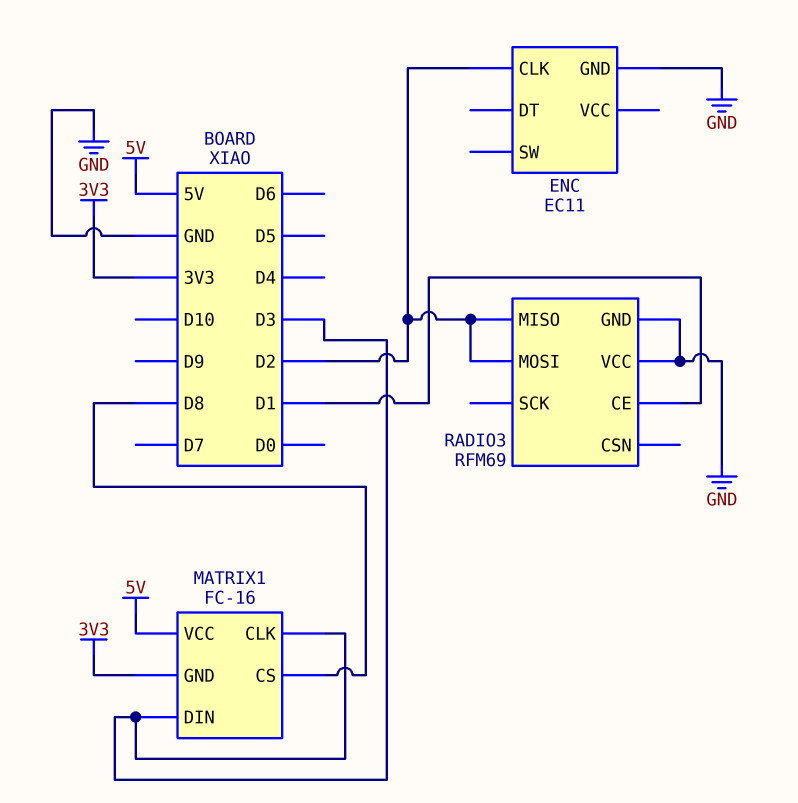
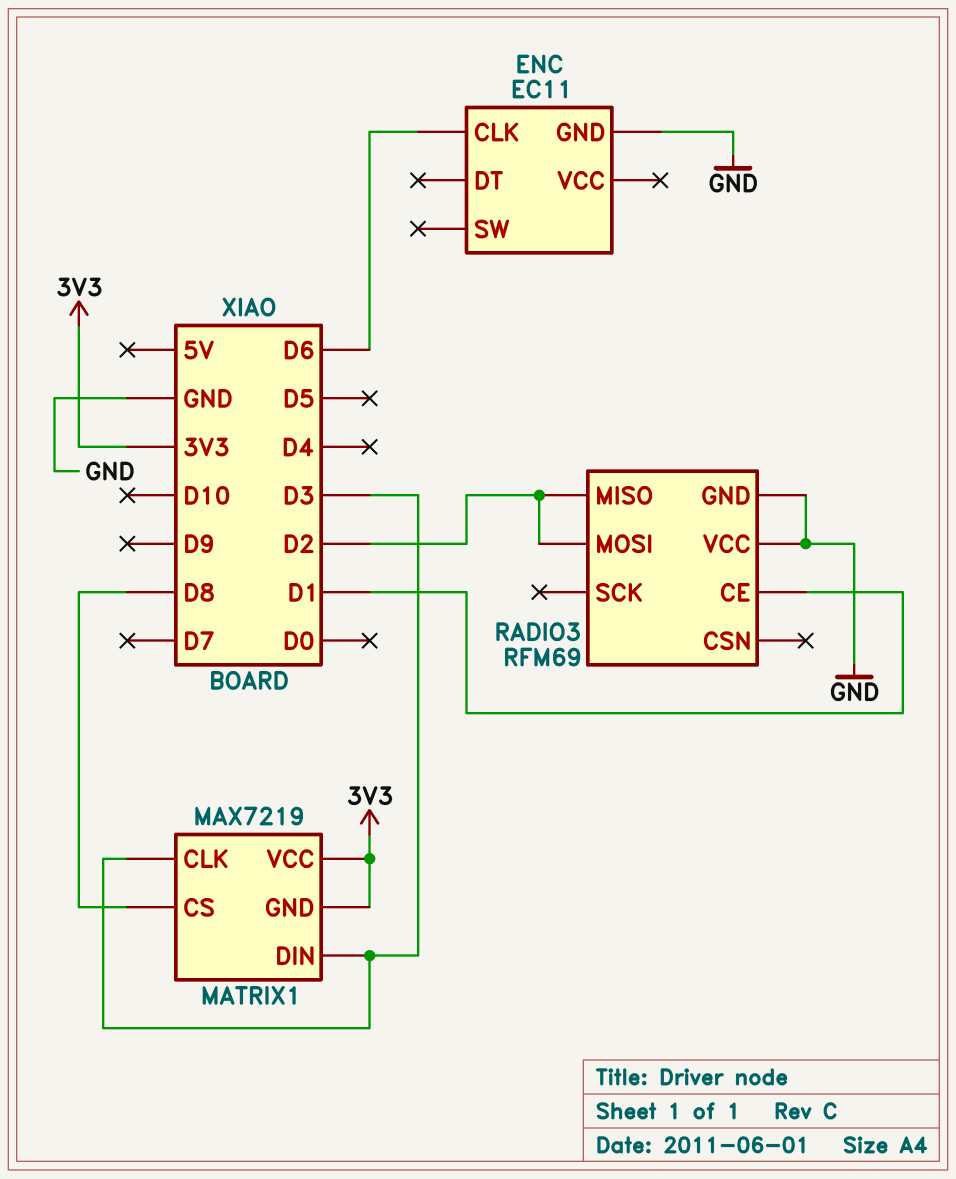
ENC pin CLK: D2 -> D6
MATRIX1: FC-16 -> MAX7219
MATRIX1 pin VCC: 5V -> 3V3

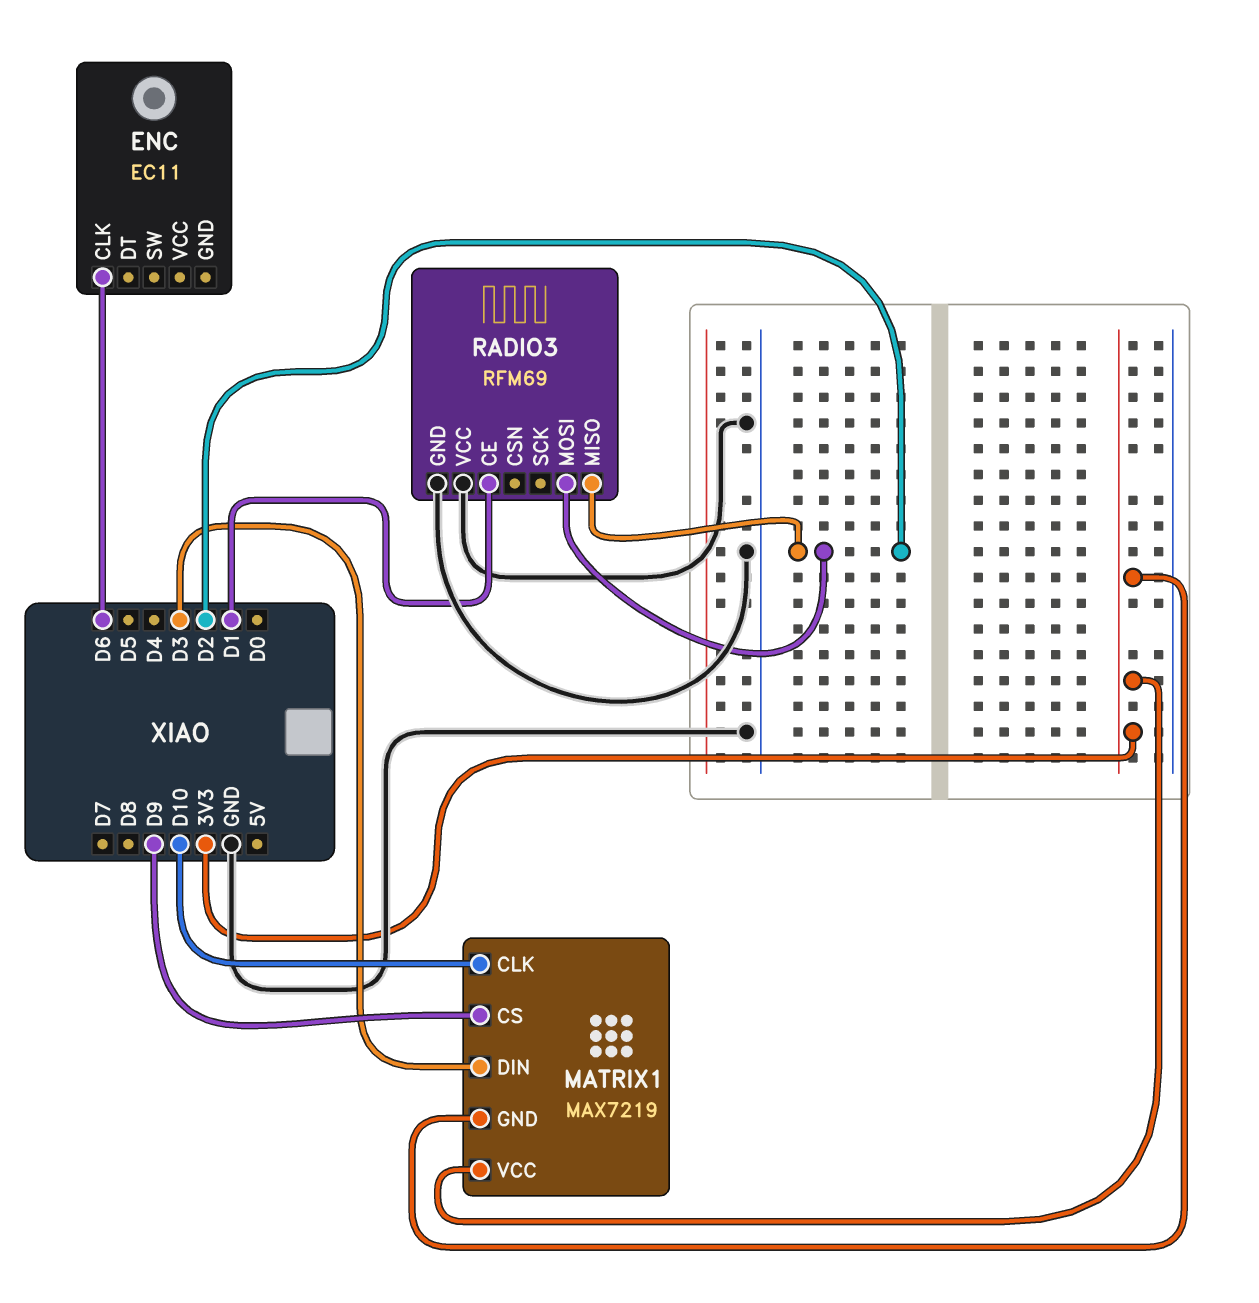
ENC pin GND: GND -> none
MATRIX1 pin CLK: D3 -> D10
MATRIX1 pin CS: D8 -> D9

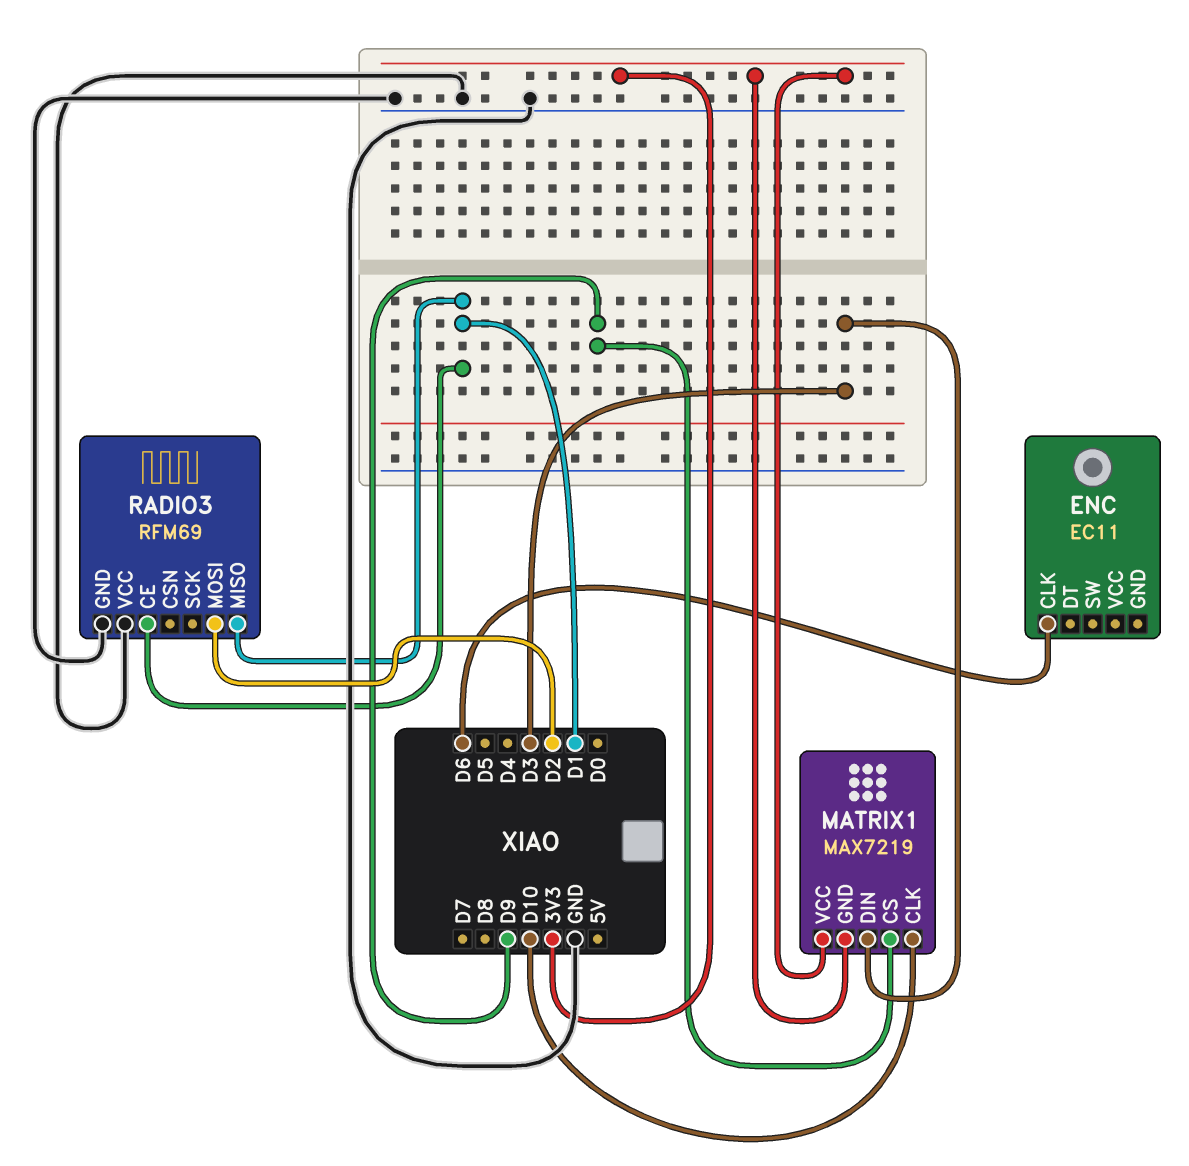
RADIO3 pin MISO: D2 -> D1

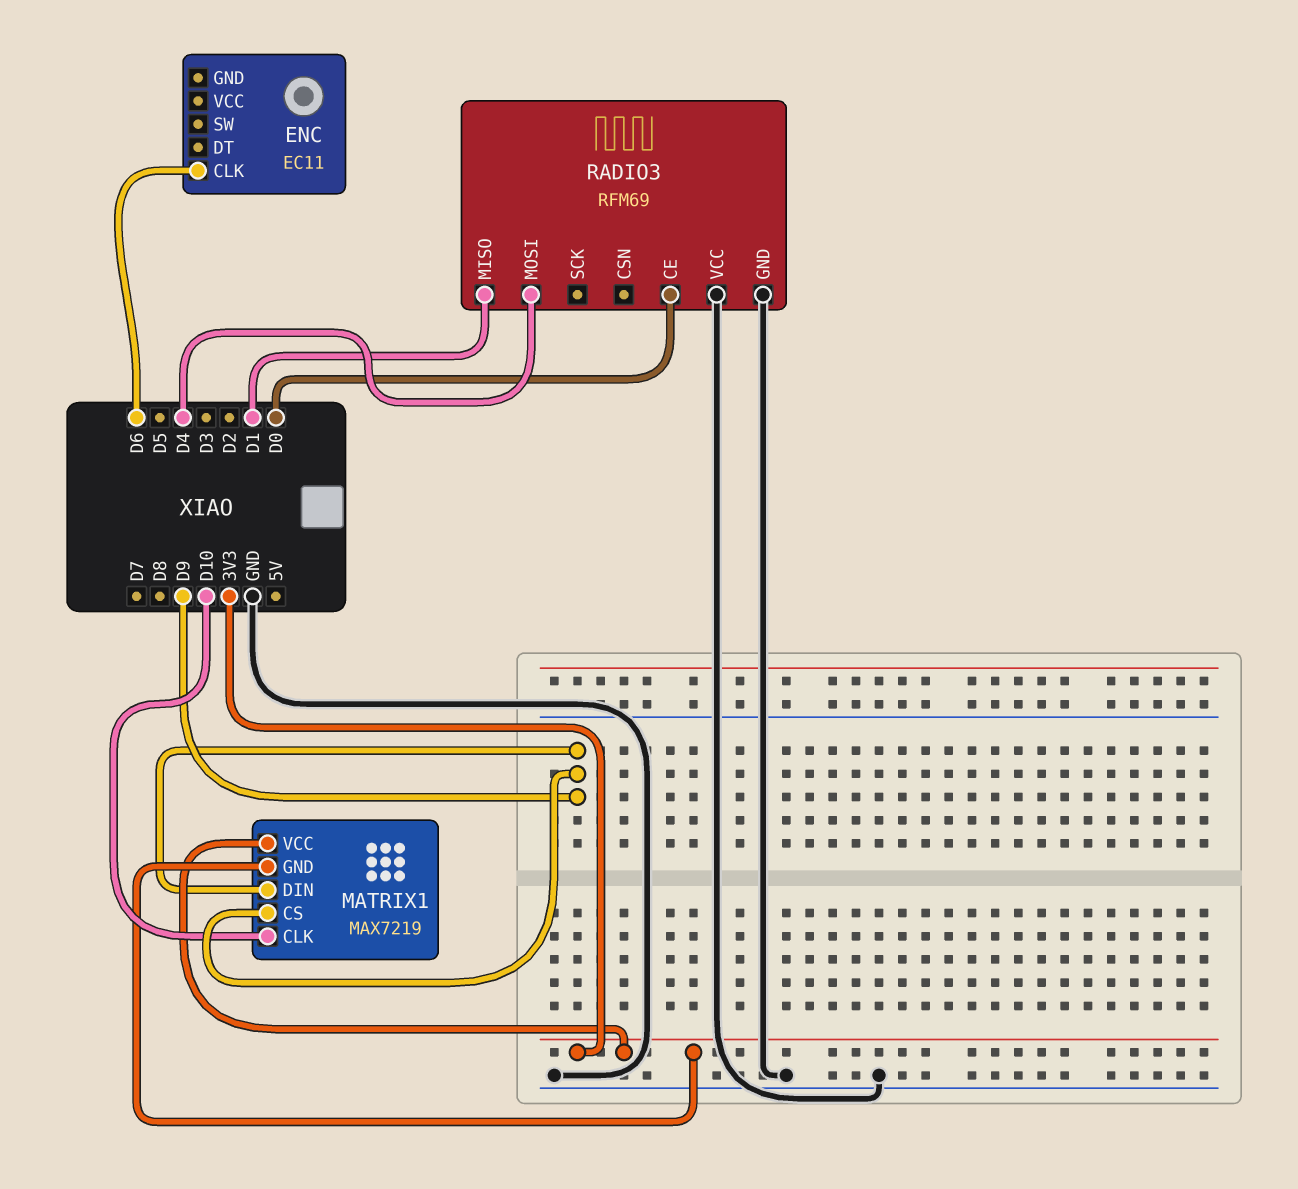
MATRIX1 pin DIN: D3 -> D9
RADIO3 pin CE: D1 -> D0
RADIO3 pin MOSI: D2 -> D4

